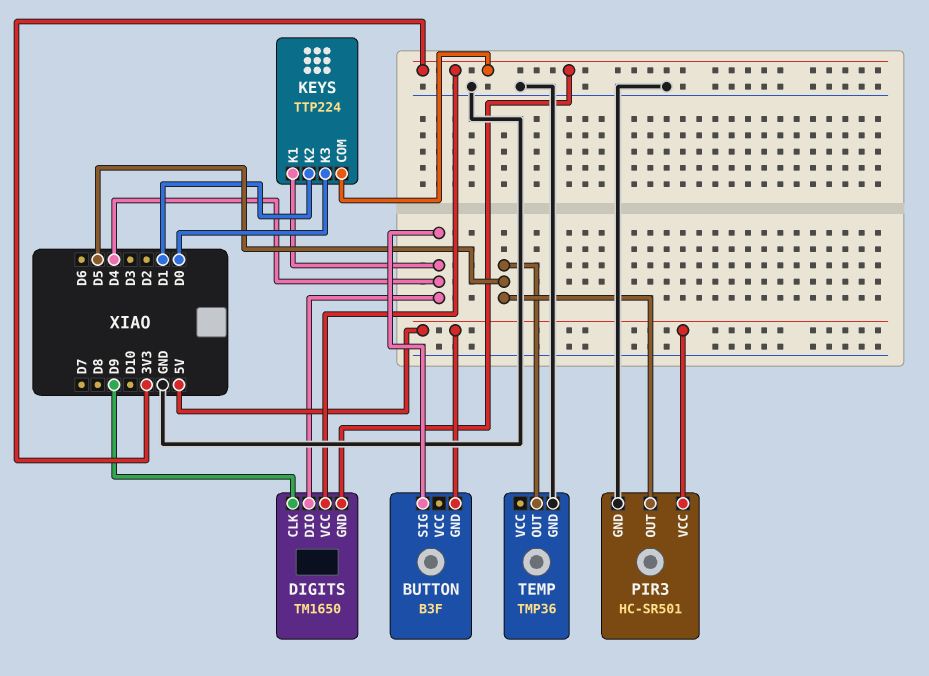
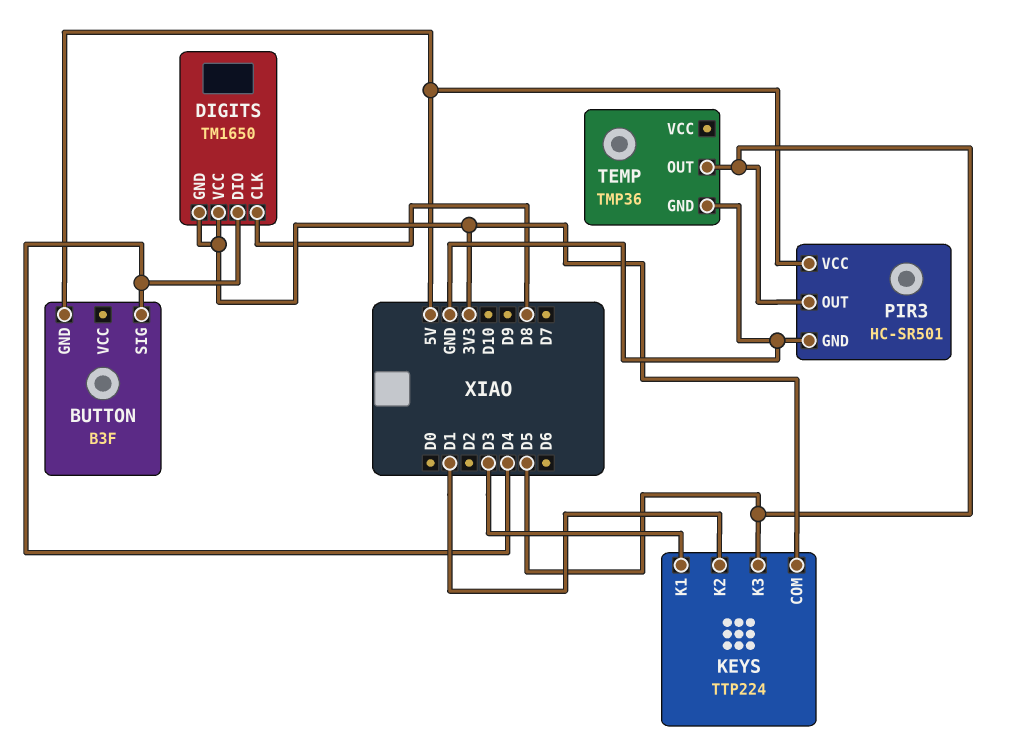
DIGITS pin CLK: D9 -> D8
KEYS pin K1: D4 -> D3
KEYS pin K3: D0 -> D5

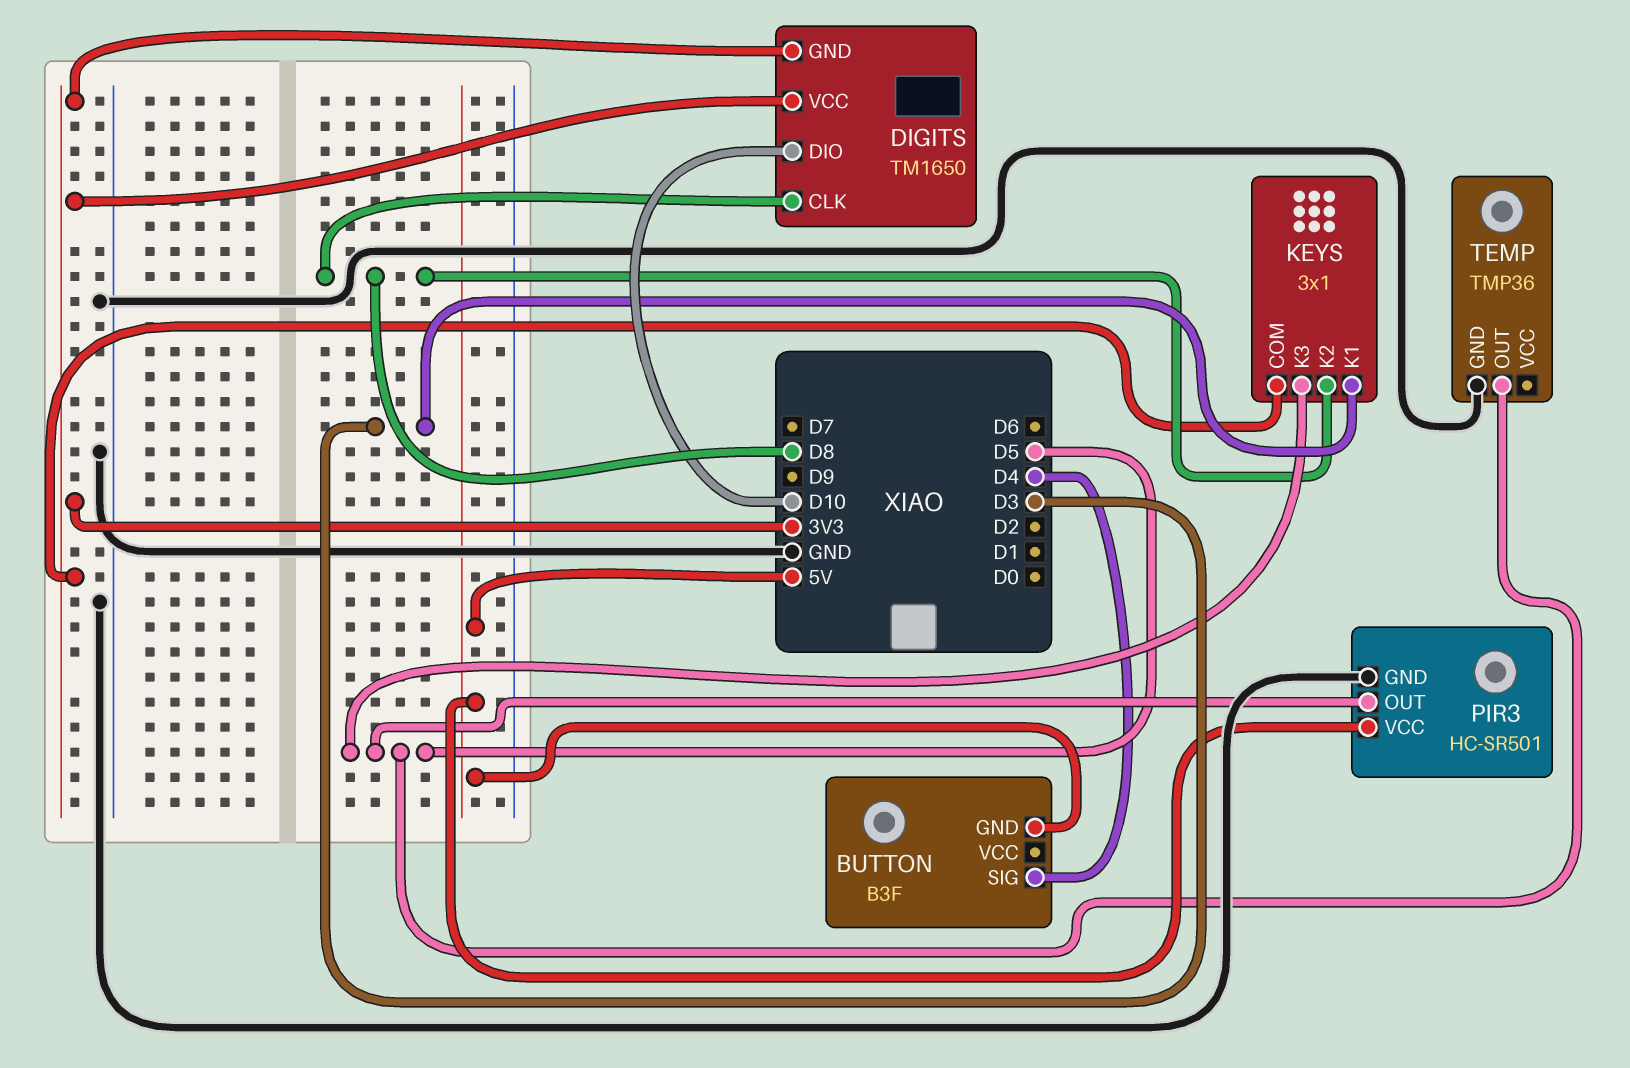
DIGITS pin DIO: D4 -> D10
KEYS: TTP224 -> 3x1
KEYS pin K2: D1 -> D8

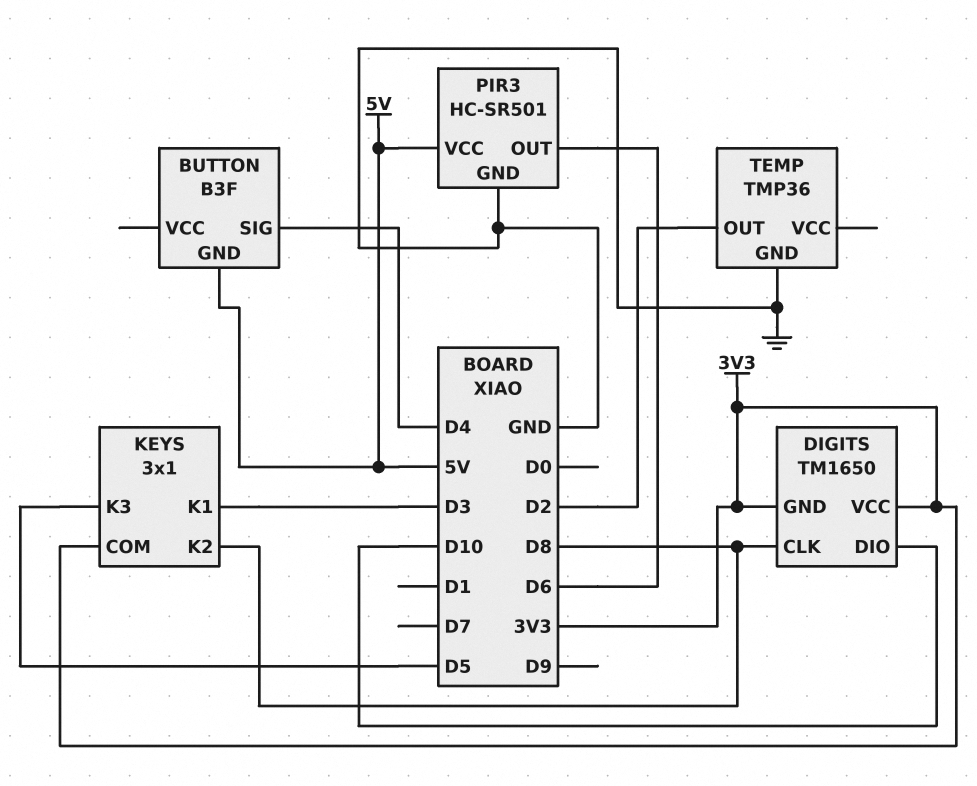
PIR3 pin OUT: D5 -> D6
TEMP pin OUT: D5 -> D2

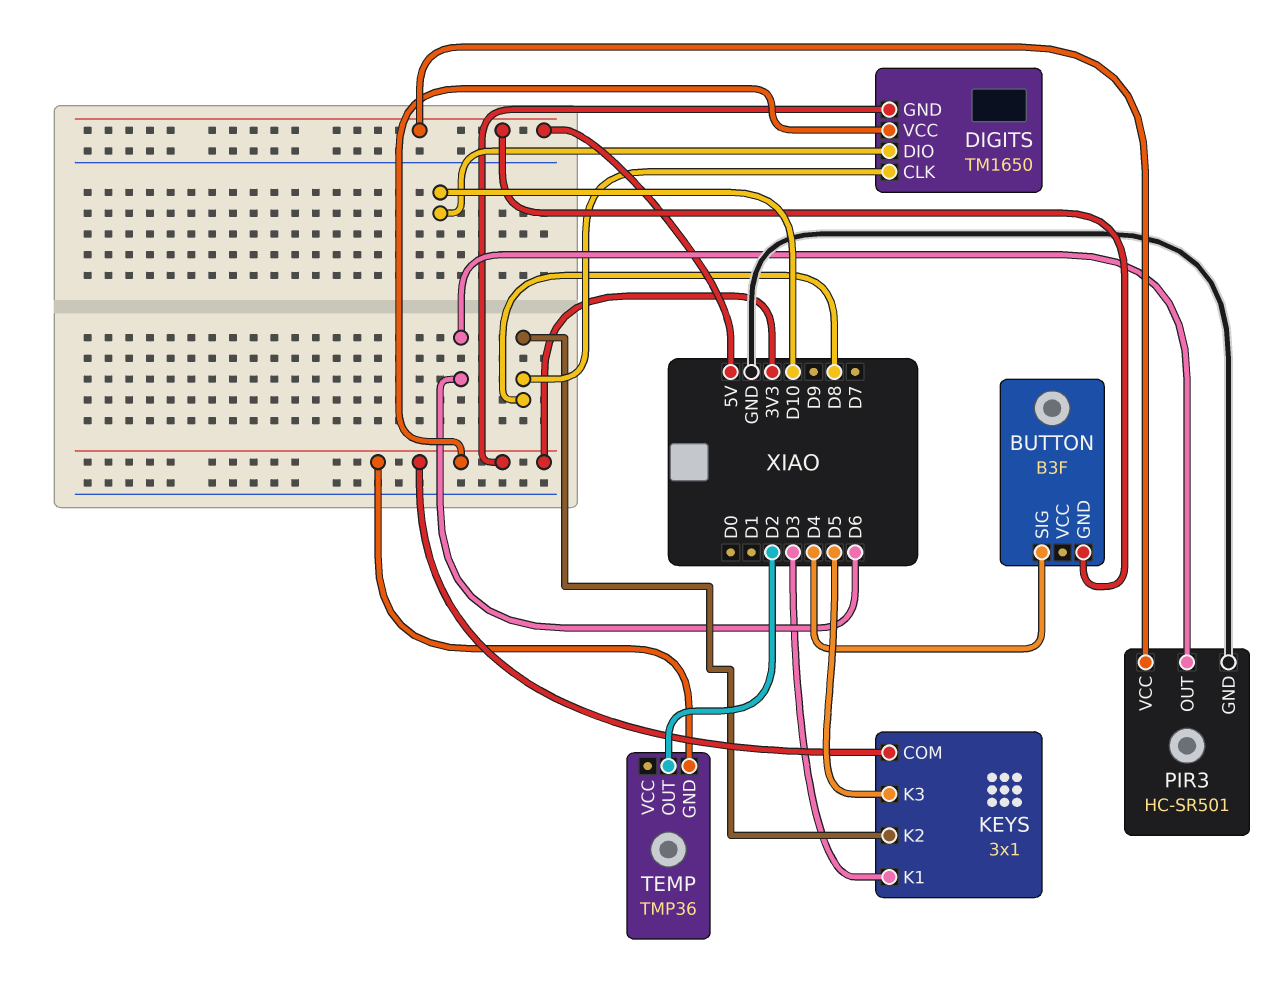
TEMP pin GND: GND -> 3V3

